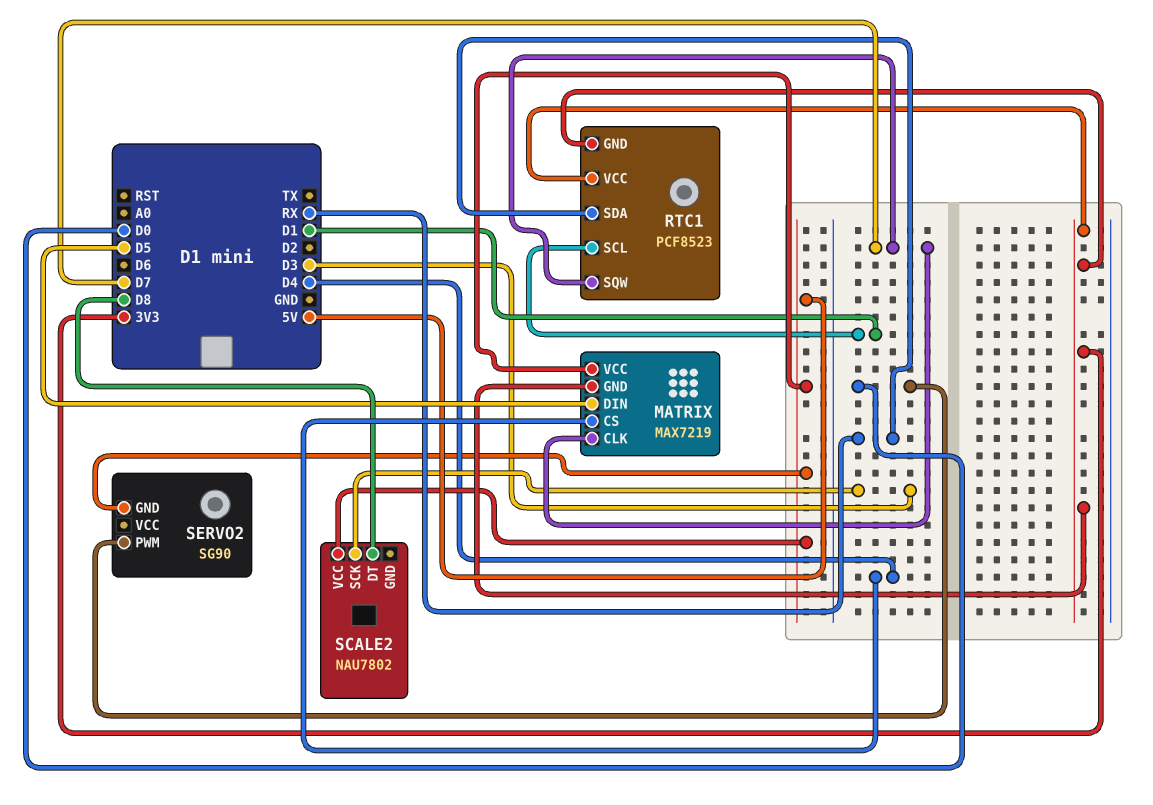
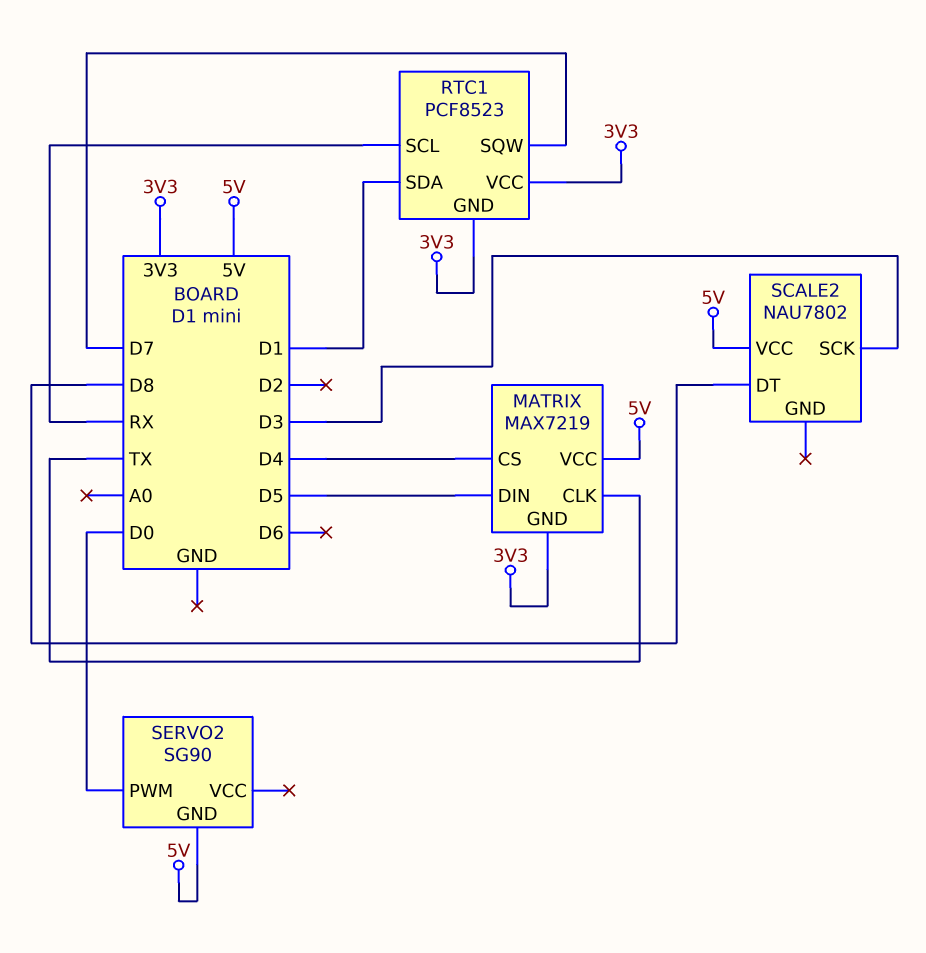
MATRIX pin CLK: D7 -> TX
RTC1 pin SCL: D1 -> RX
RTC1 pin SDA: RX -> D1

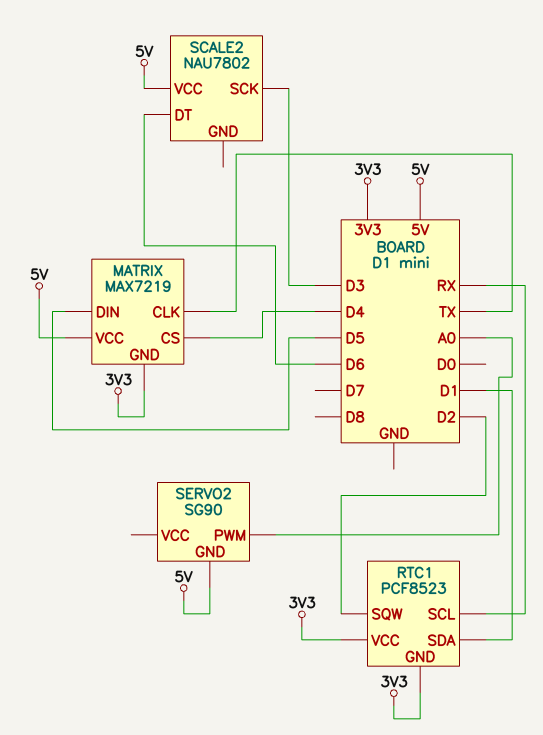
RTC1 pin SQW: D7 -> D2
SCALE2 pin DT: D8 -> D6
SERVO2 pin PWM: D0 -> A0

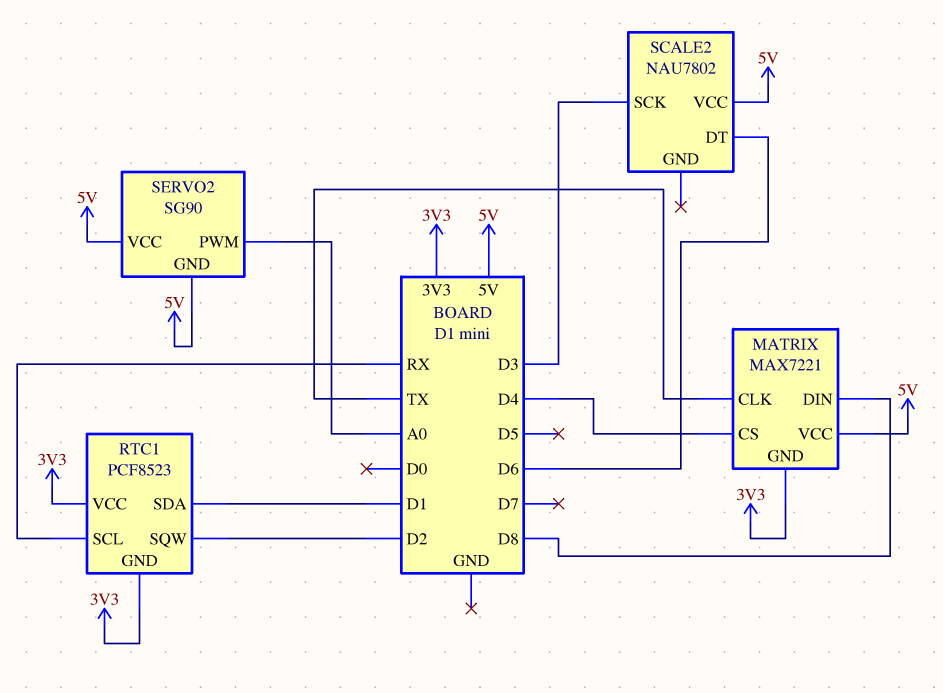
MATRIX: MAX7219 -> MAX7221
MATRIX pin DIN: D5 -> D8
SERVO2 pin VCC: none -> 5V

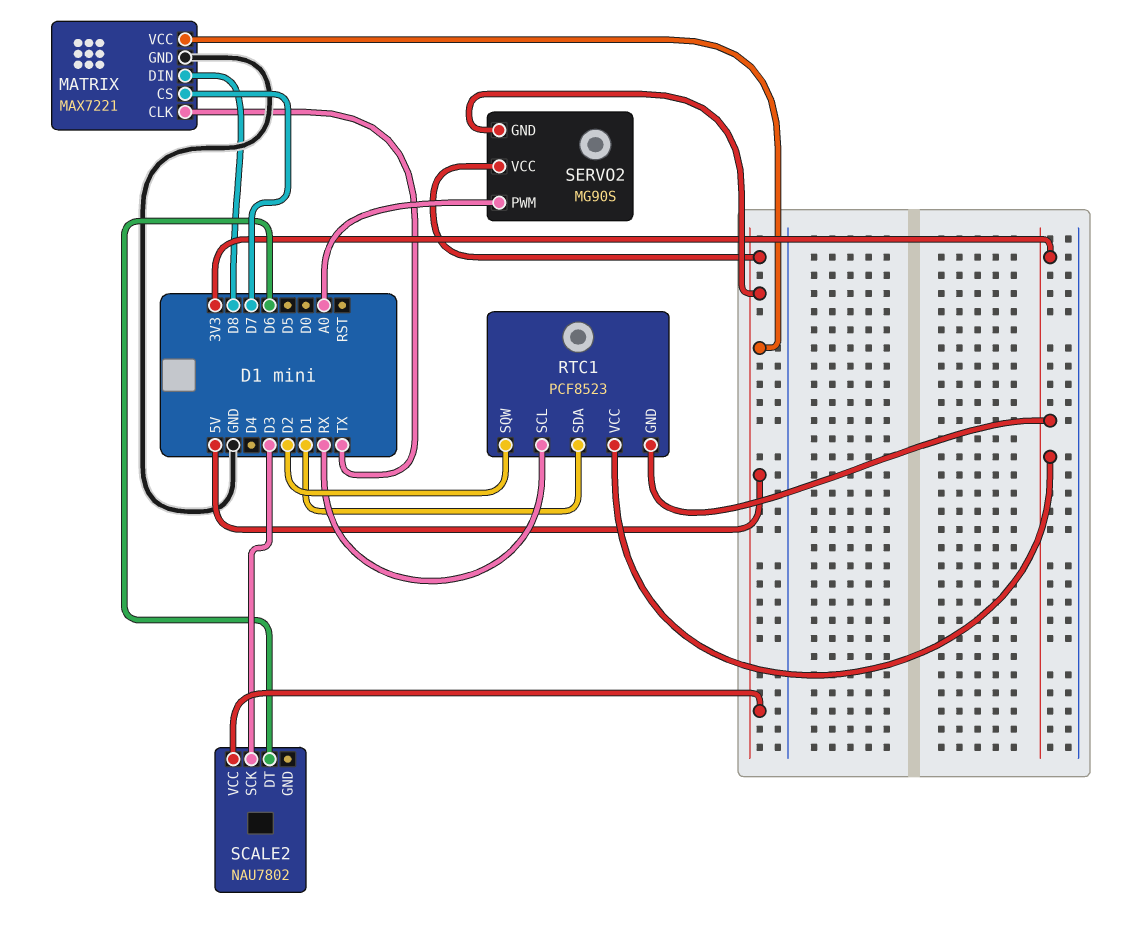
MATRIX pin CS: D4 -> D7
MATRIX pin GND: 3V3 -> GND
SERVO2: SG90 -> MG90S

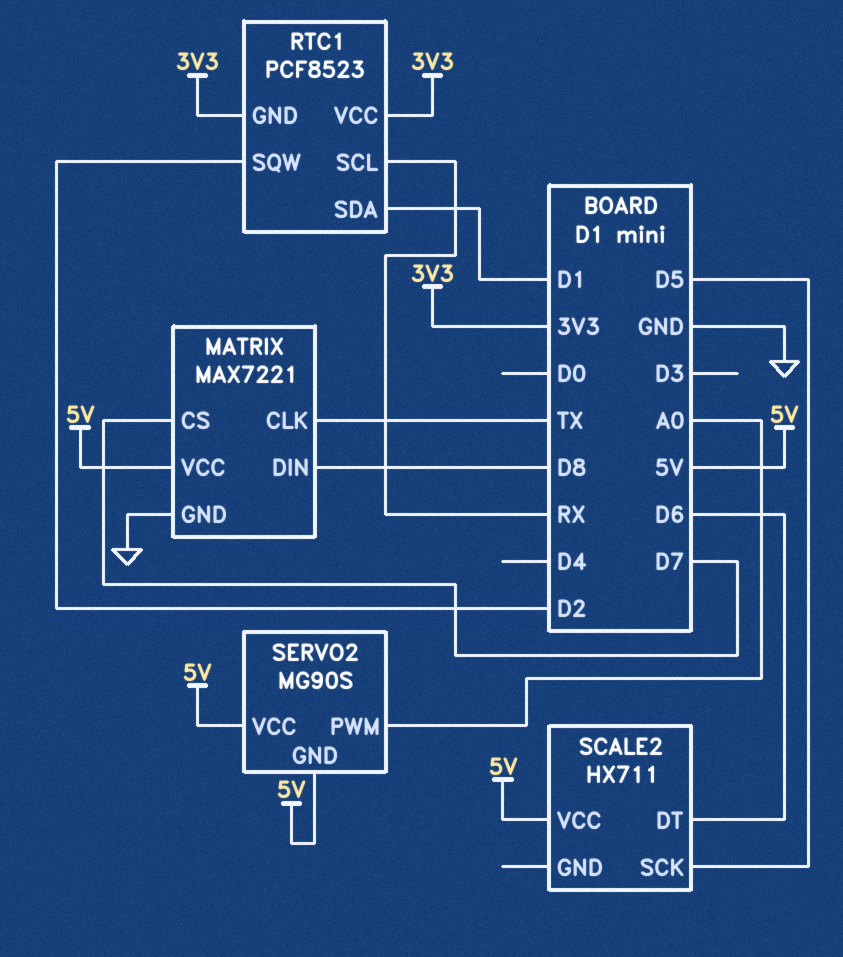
SCALE2: NAU7802 -> HX711
SCALE2 pin SCK: D3 -> D5

